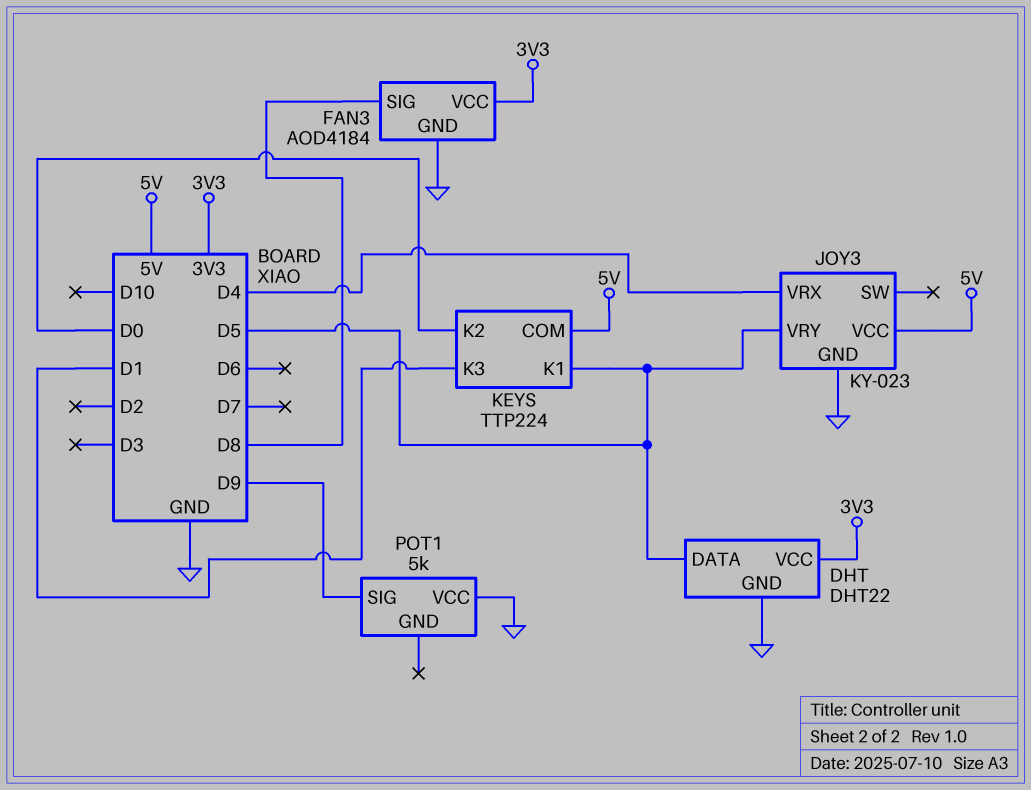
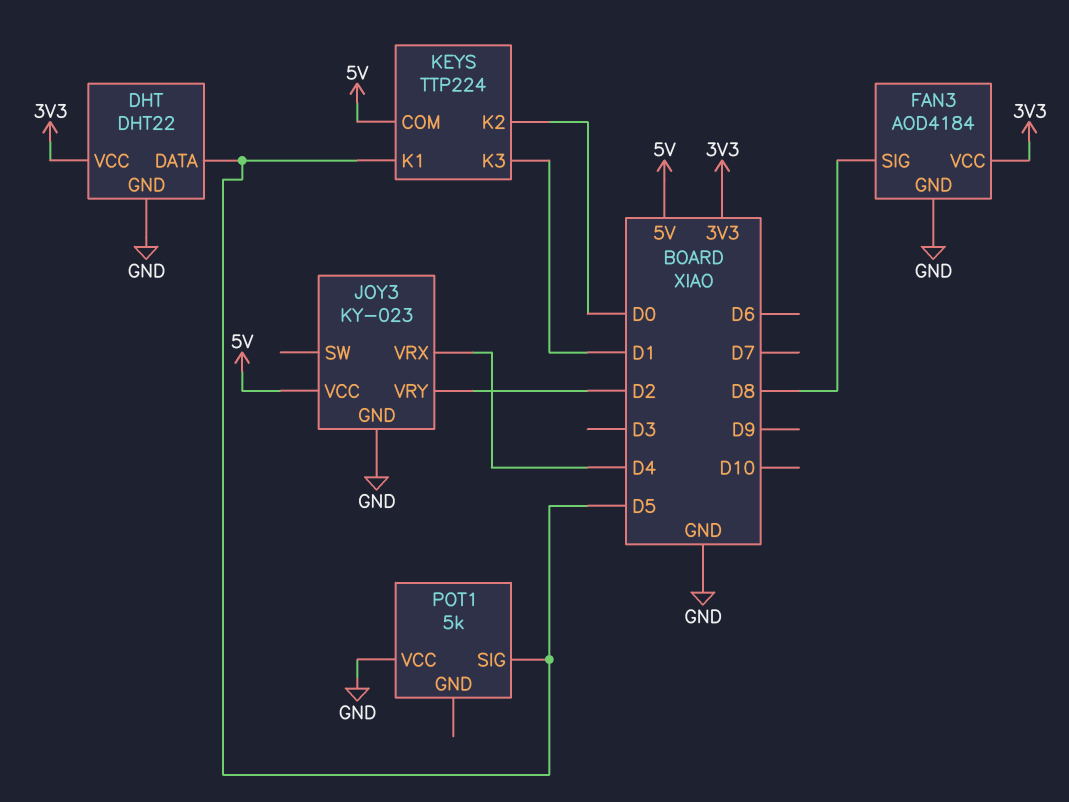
JOY3 pin VRY: D5 -> D2
POT1 pin SIG: D9 -> D5

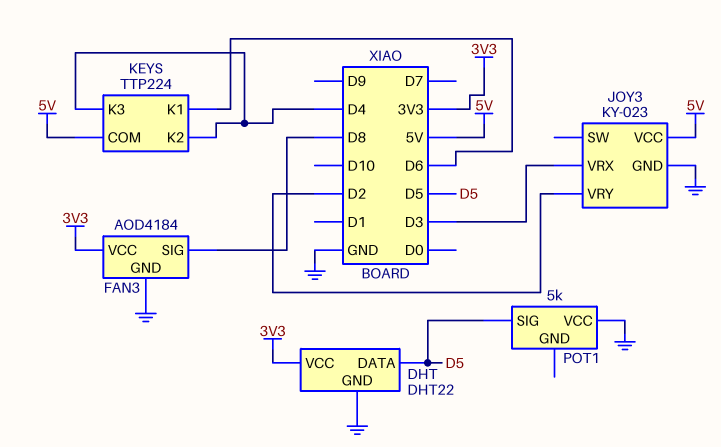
JOY3 pin VRX: D4 -> D3
KEYS pin K1: D5 -> D6
KEYS pin K2: D0 -> D4
KEYS pin K3: D1 -> D4

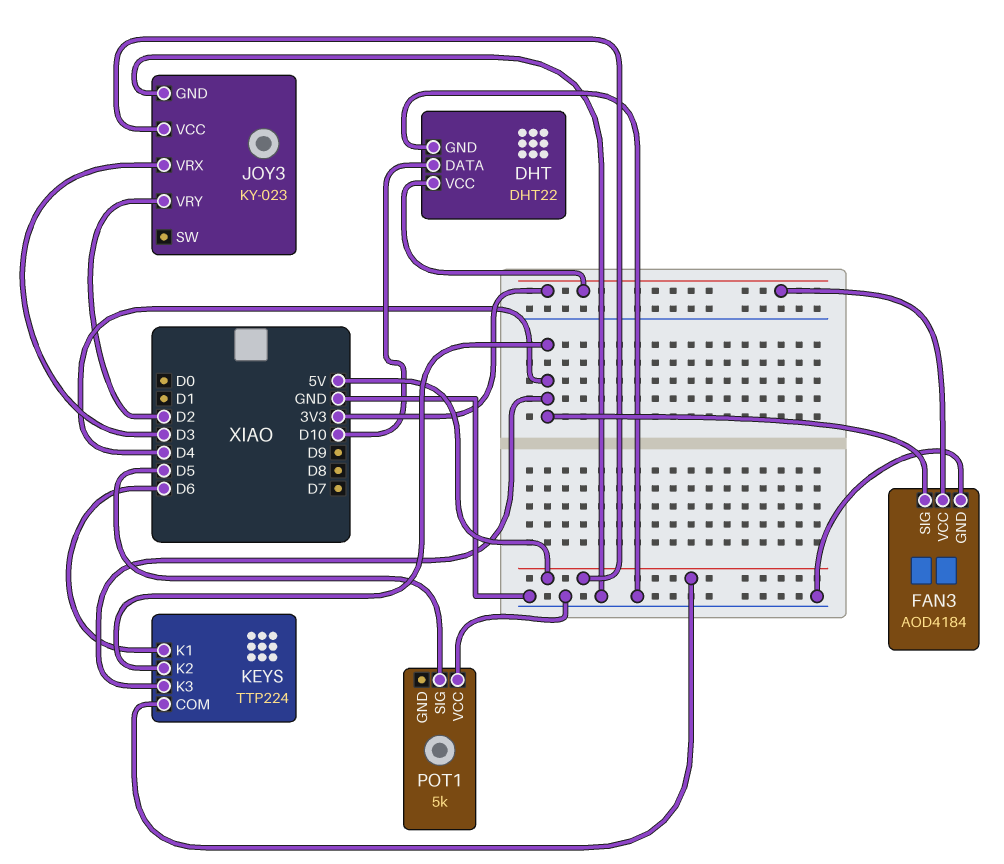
DHT pin DATA: D5 -> D10
FAN3 pin SIG: D8 -> D4

